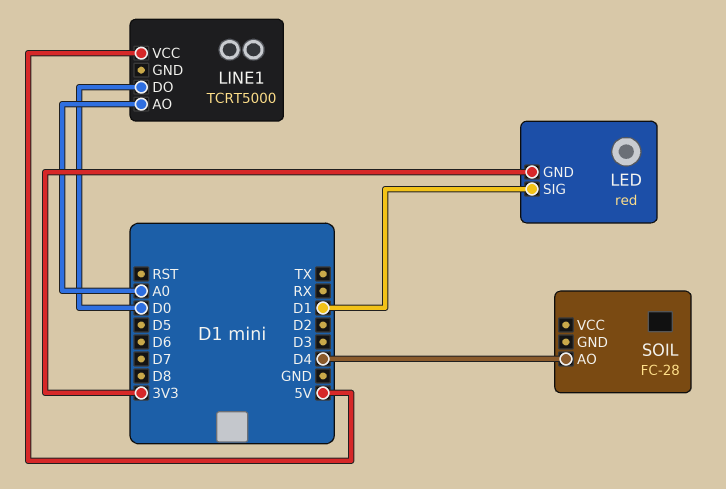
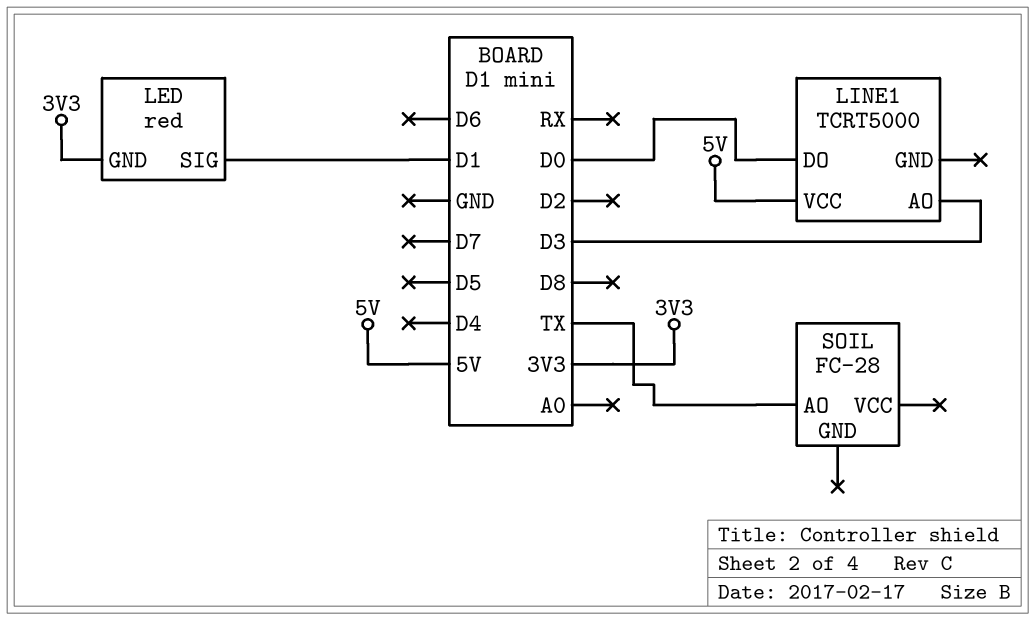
LINE1 pin AO: A0 -> D3
SOIL pin AO: D4 -> TX

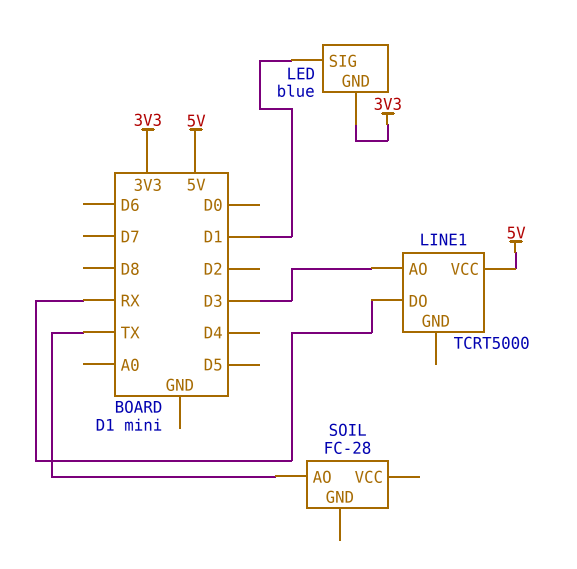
LED: red -> blue
LINE1 pin DO: D0 -> RX

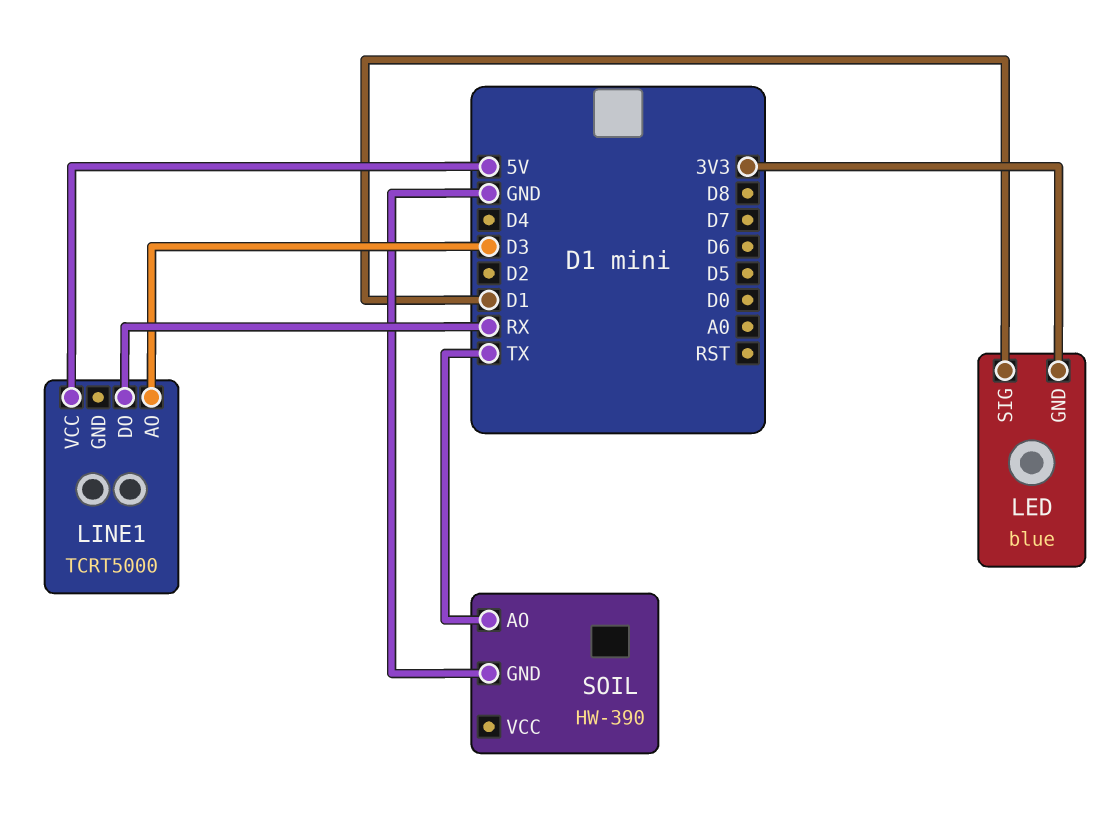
SOIL: FC-28 -> HW-390
SOIL pin GND: none -> GND

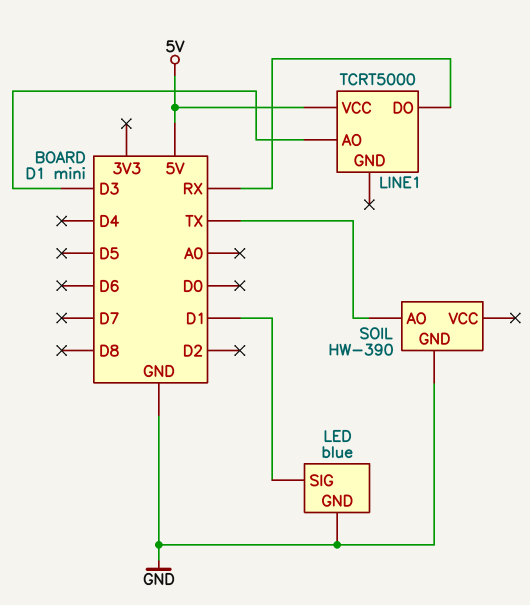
LED pin GND: 3V3 -> GND

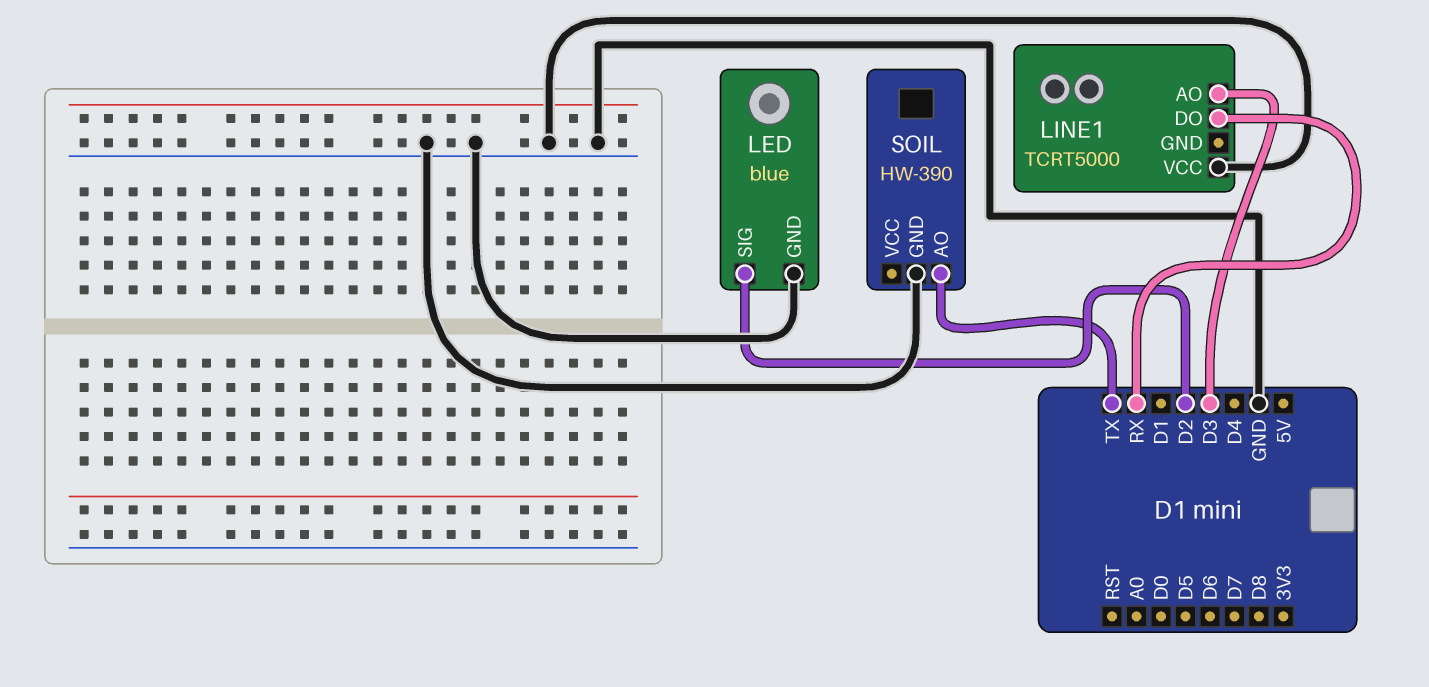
LED pin SIG: D1 -> D2
LINE1 pin VCC: 5V -> GND

